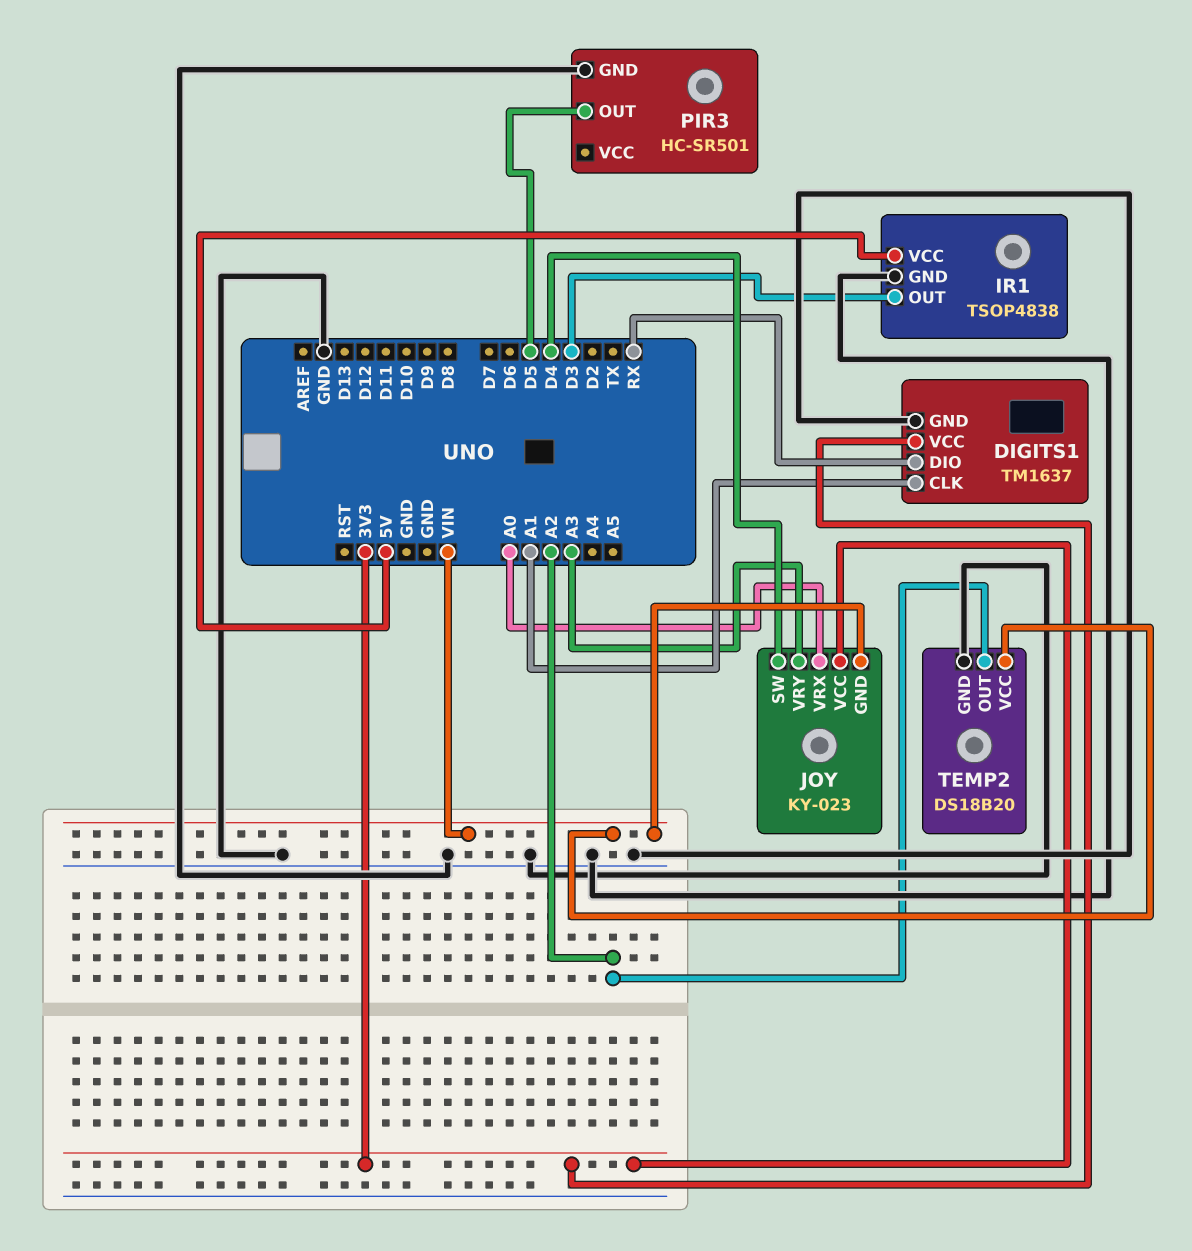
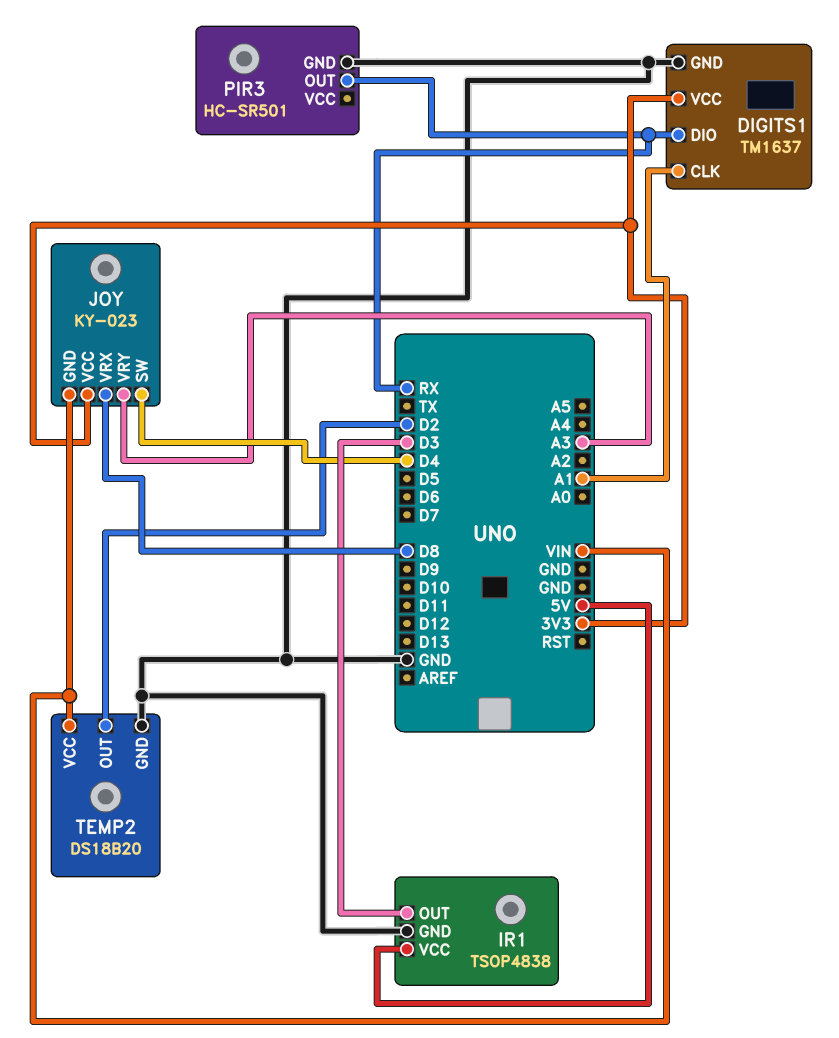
JOY pin VRX: A0 -> D8
PIR3 pin OUT: D5 -> RX
TEMP2 pin OUT: A2 -> D2

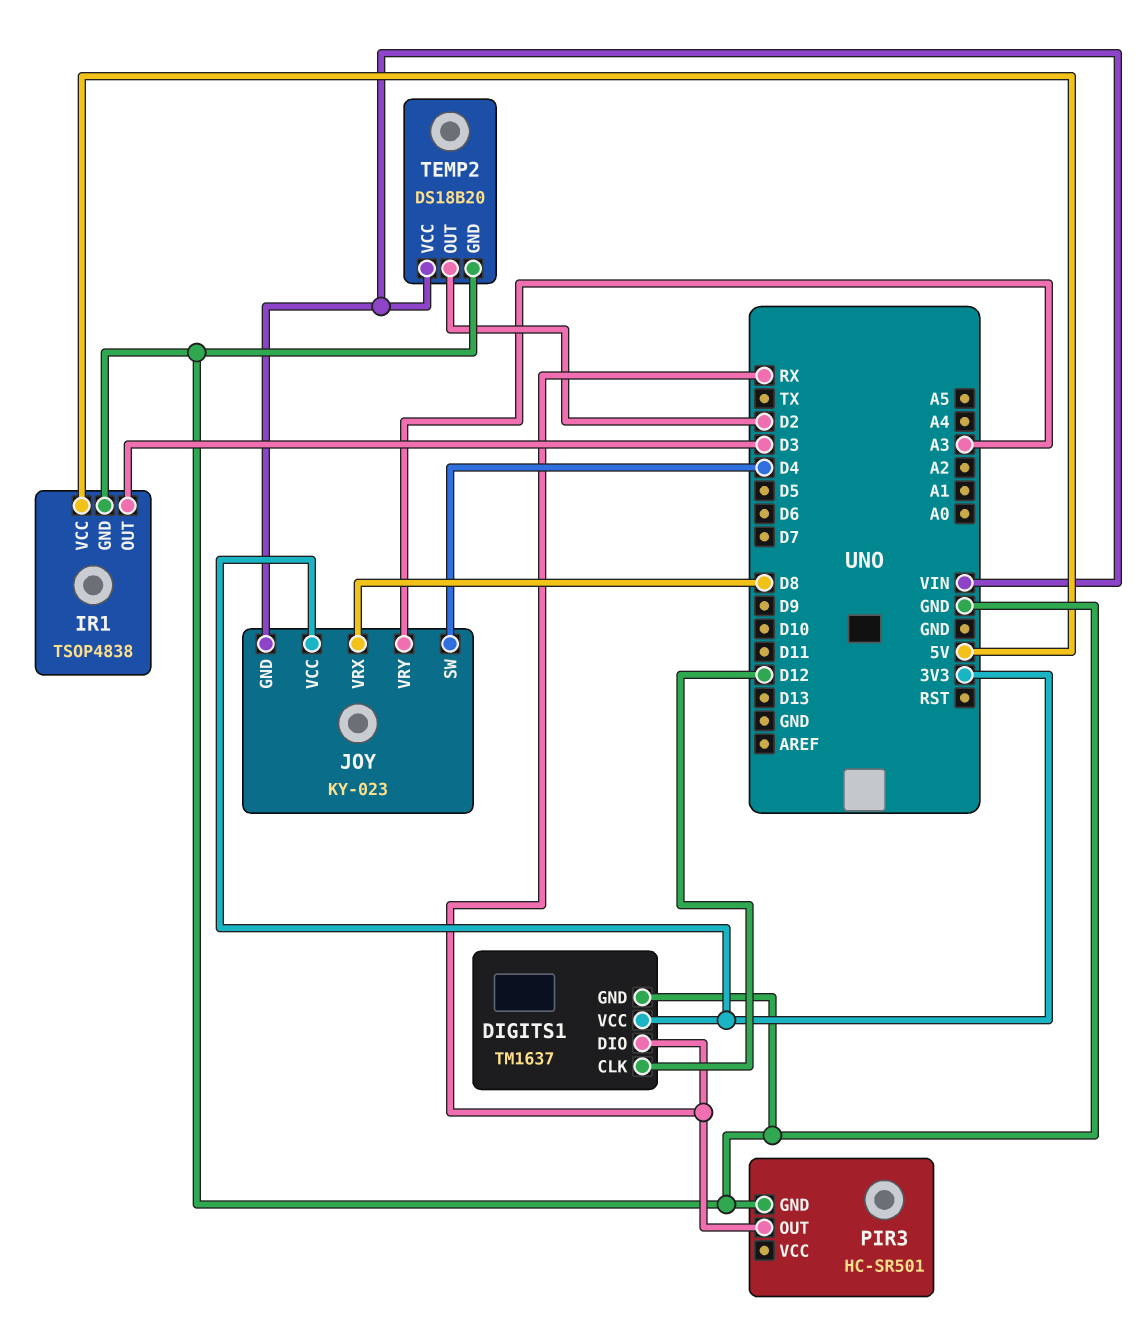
DIGITS1 pin CLK: A1 -> D12

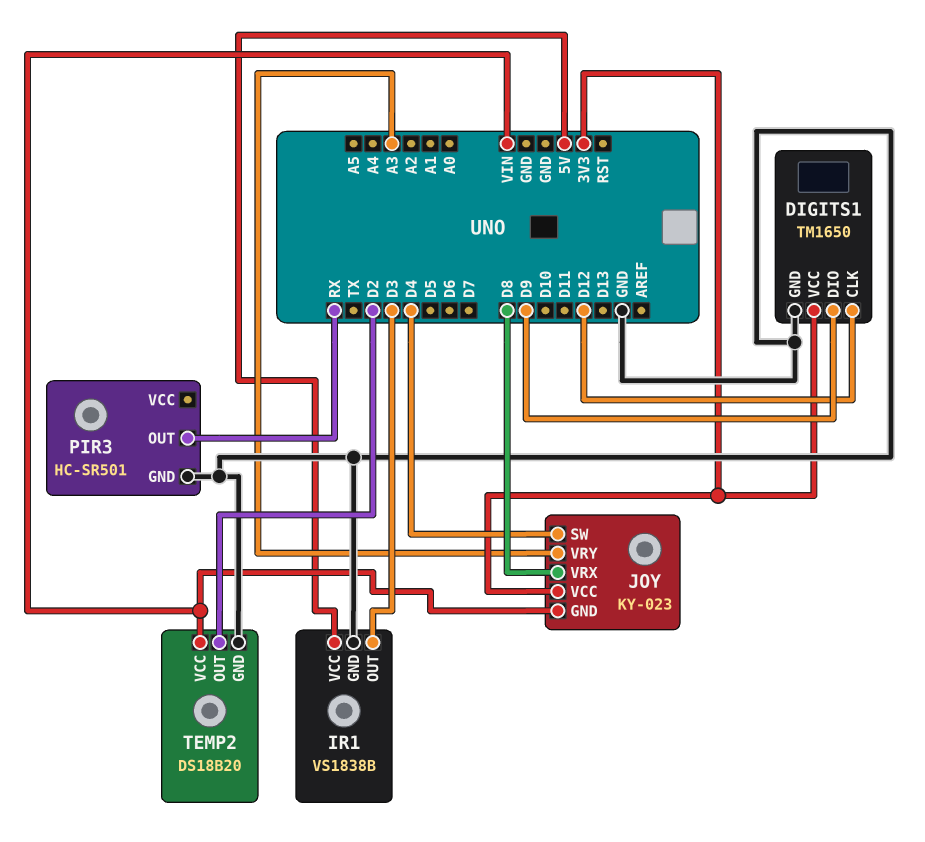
DIGITS1: TM1637 -> TM1650
DIGITS1 pin DIO: RX -> D9
IR1: TSOP4838 -> VS1838B

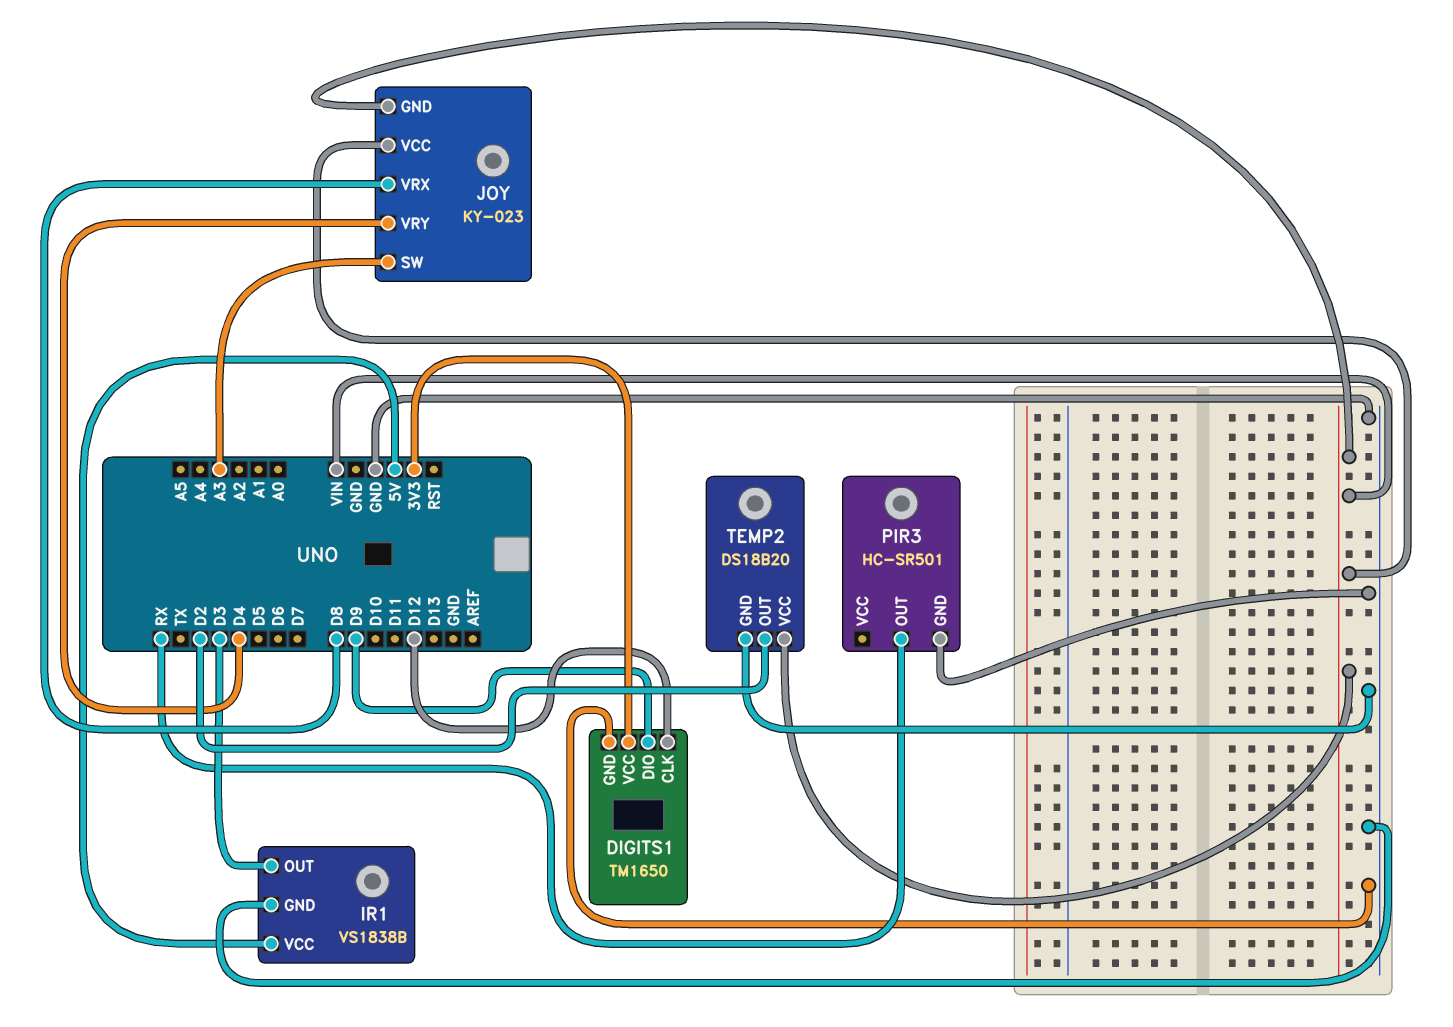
JOY pin SW: D4 -> A3
JOY pin VCC: 3V3 -> VIN
JOY pin VRY: A3 -> D4

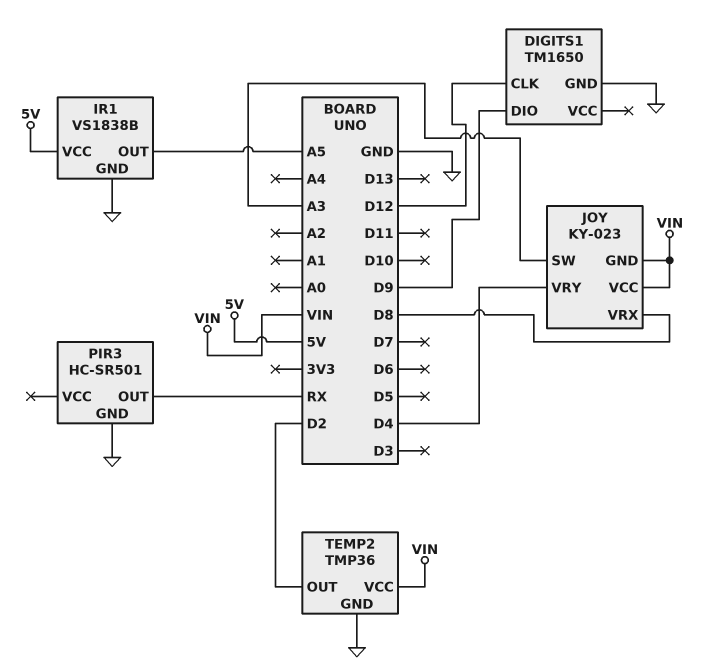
DIGITS1 pin VCC: 3V3 -> none
IR1 pin OUT: D3 -> A5
TEMP2: DS18B20 -> TMP36

